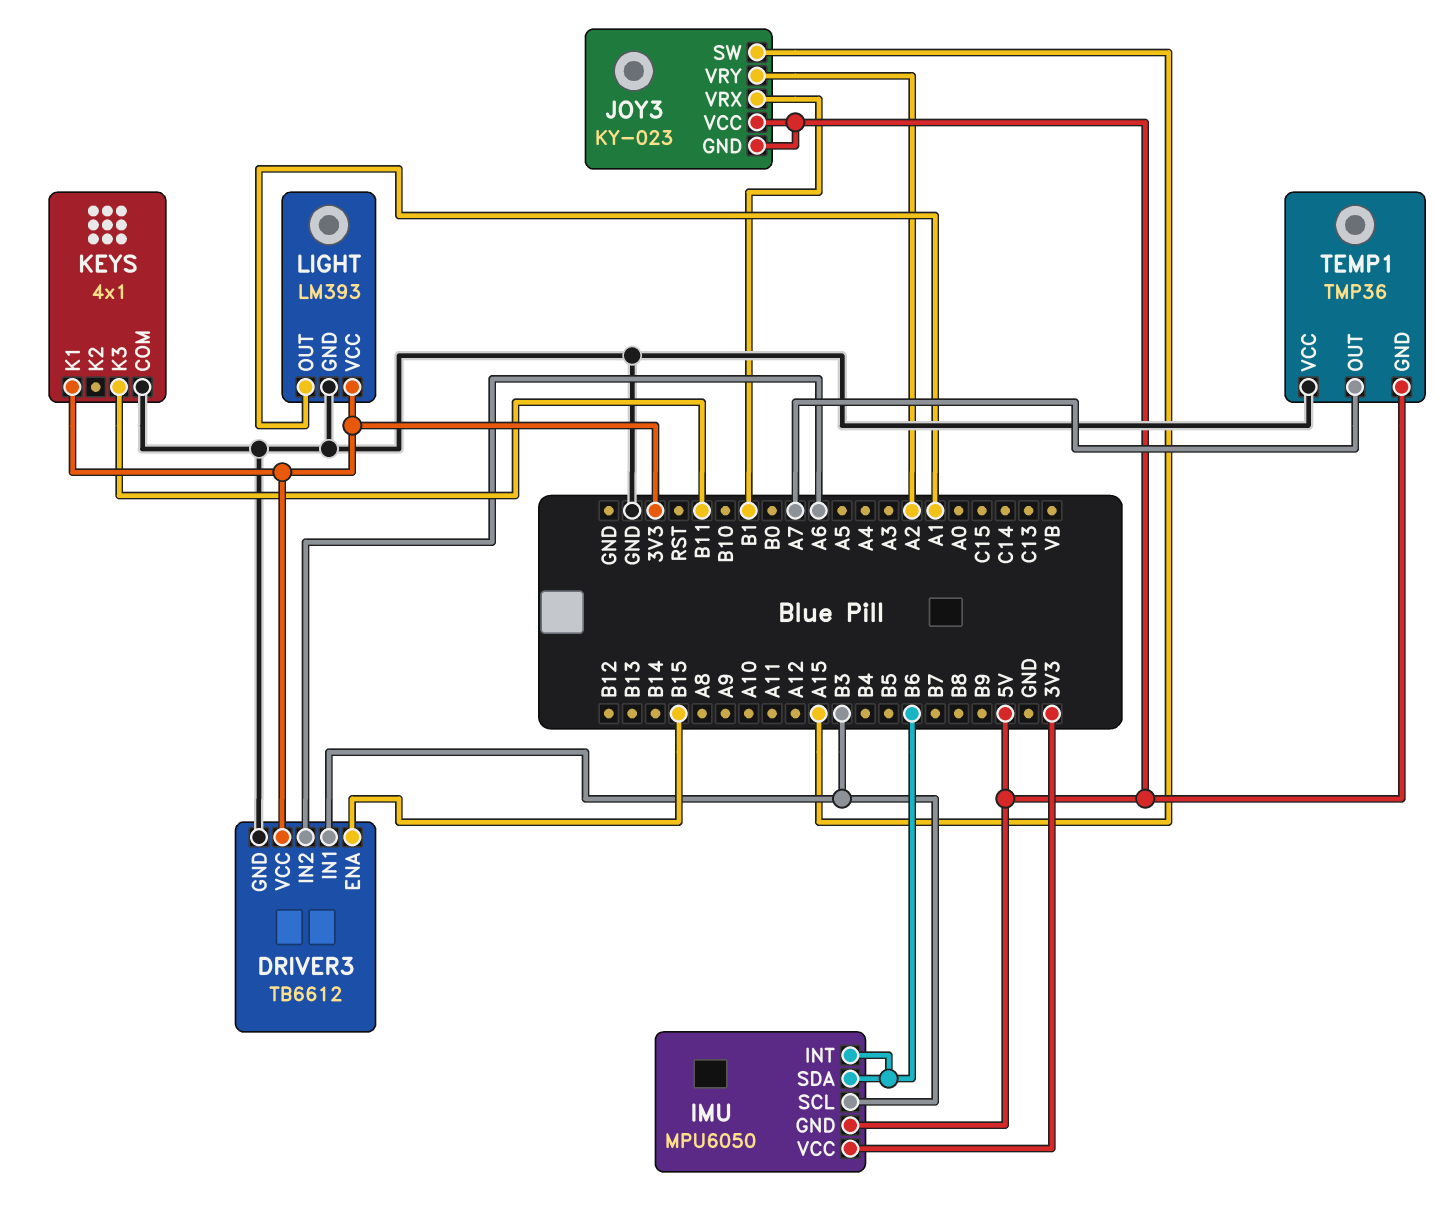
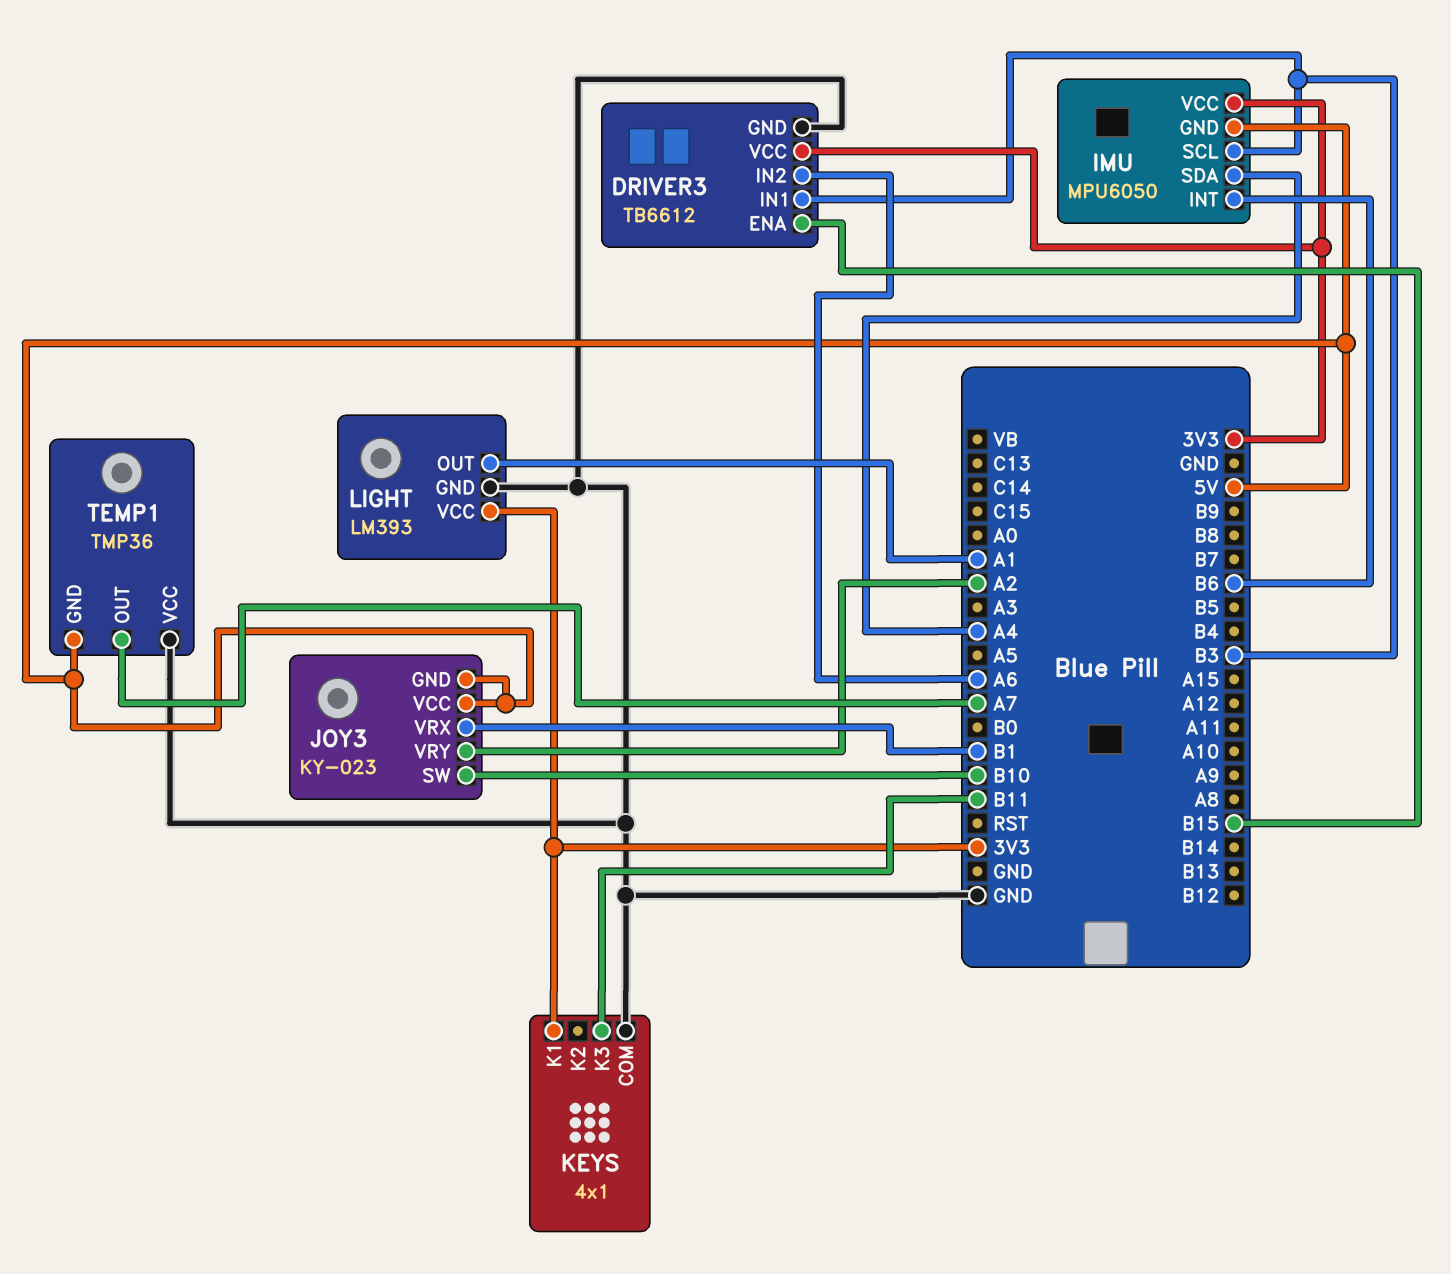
IMU pin SDA: B6 -> A4
JOY3 pin SW: A15 -> B10

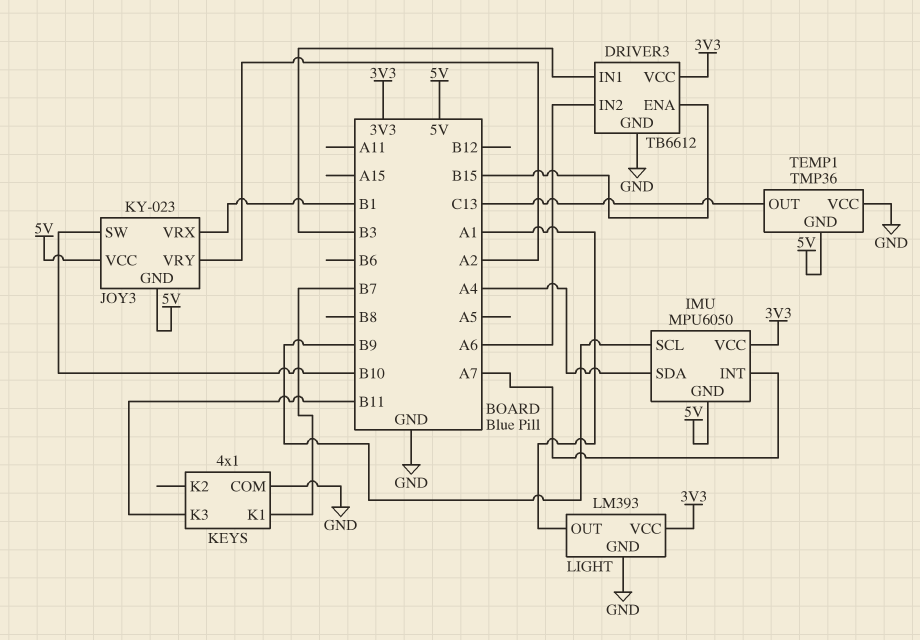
IMU pin INT: B6 -> A7
IMU pin SCL: B3 -> B9
KEYS pin K1: 3V3 -> B7
TEMP1 pin OUT: A7 -> C13

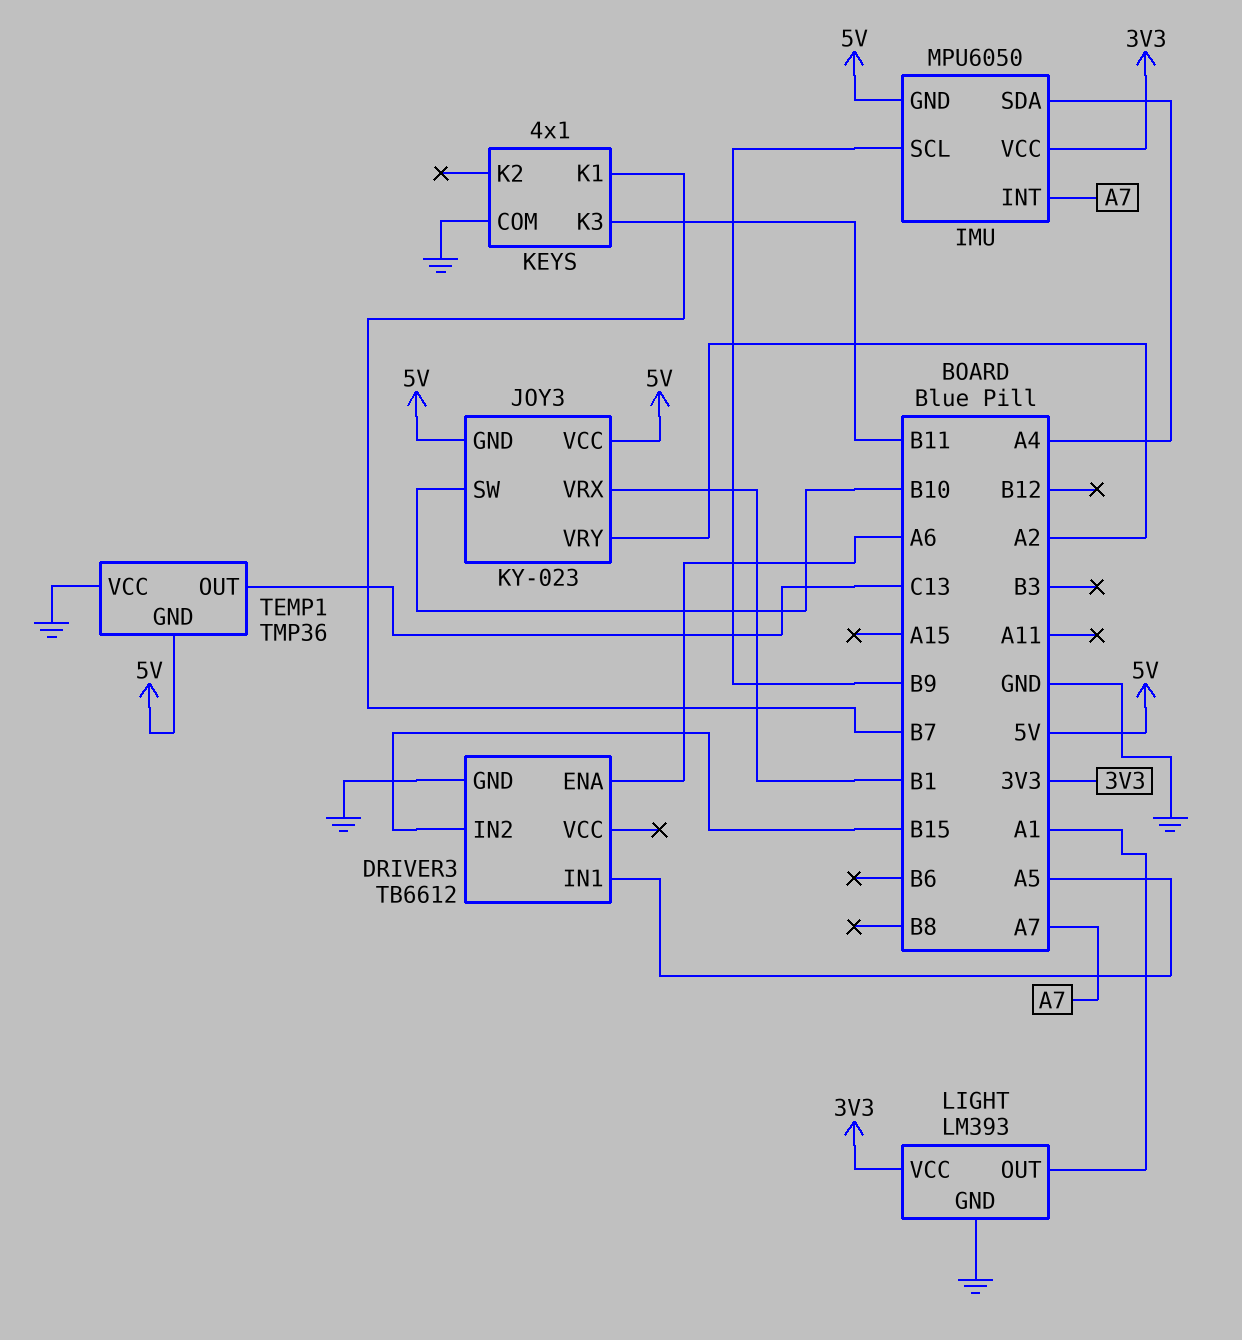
DRIVER3 pin ENA: B15 -> A6
DRIVER3 pin IN1: B3 -> A5
DRIVER3 pin IN2: A6 -> B15
DRIVER3 pin VCC: 3V3 -> none

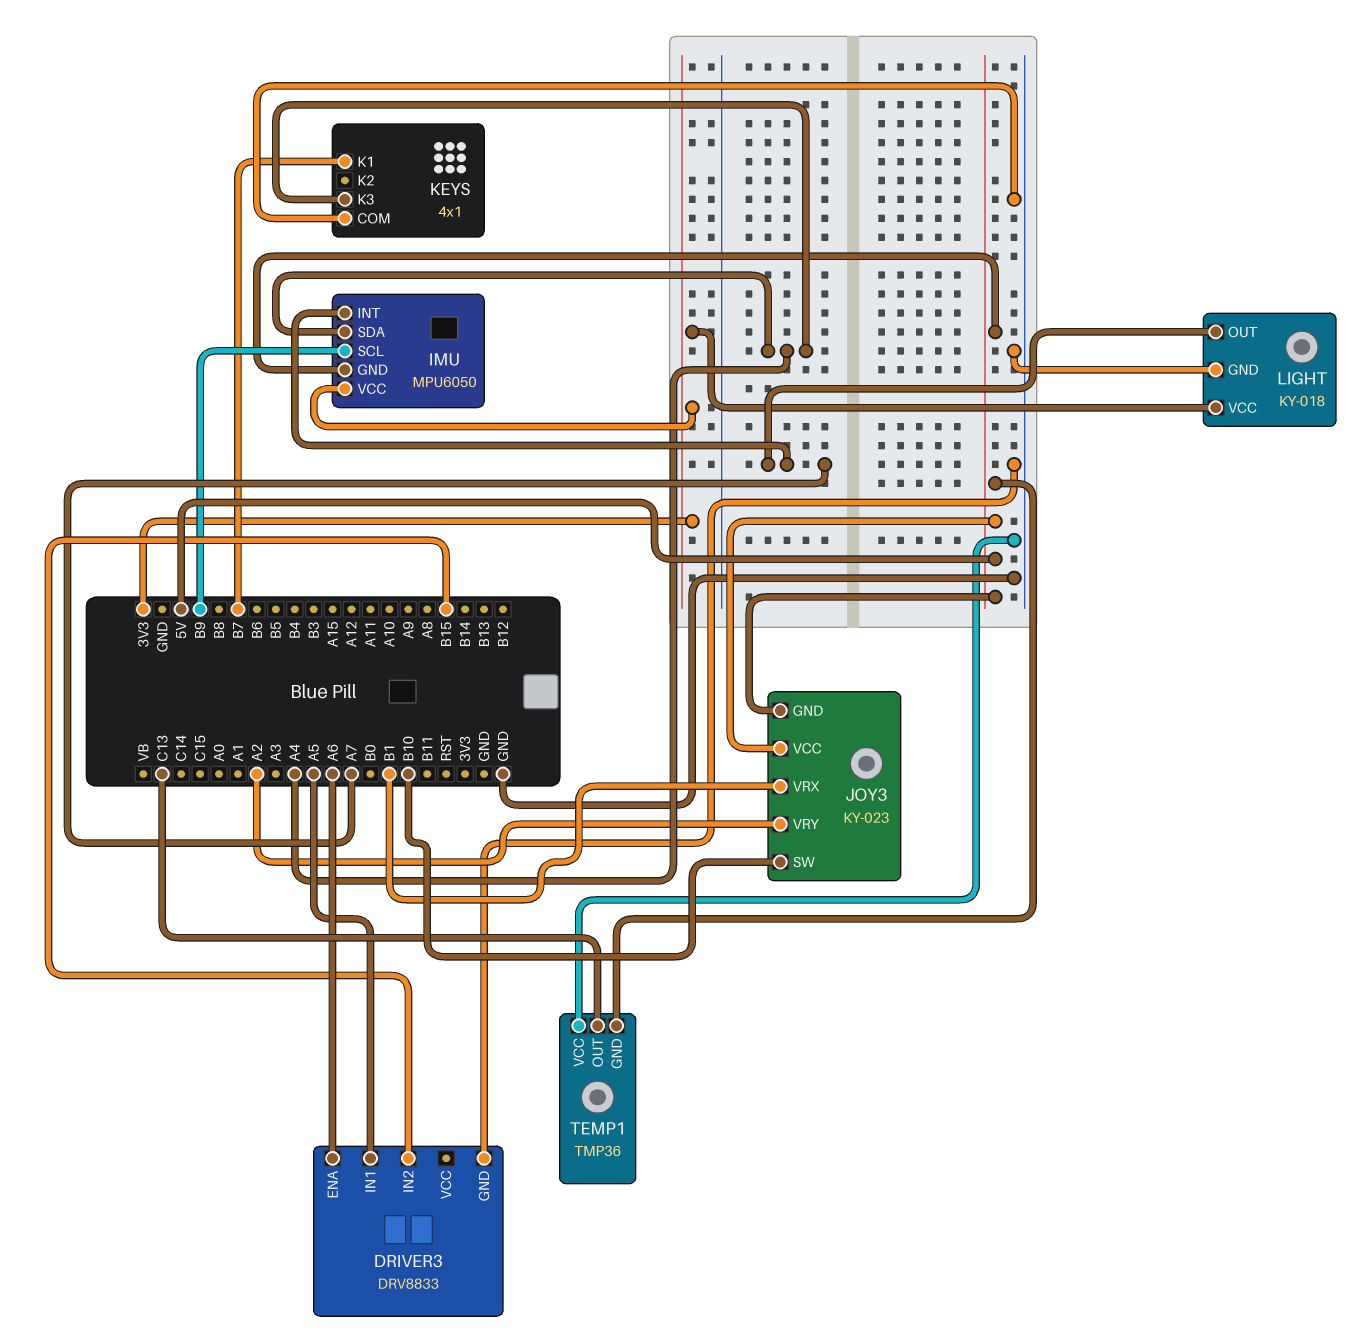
DRIVER3: TB6612 -> DRV8833
KEYS pin K3: B11 -> A4
LIGHT: LM393 -> KY-018
LIGHT pin OUT: A1 -> A7

